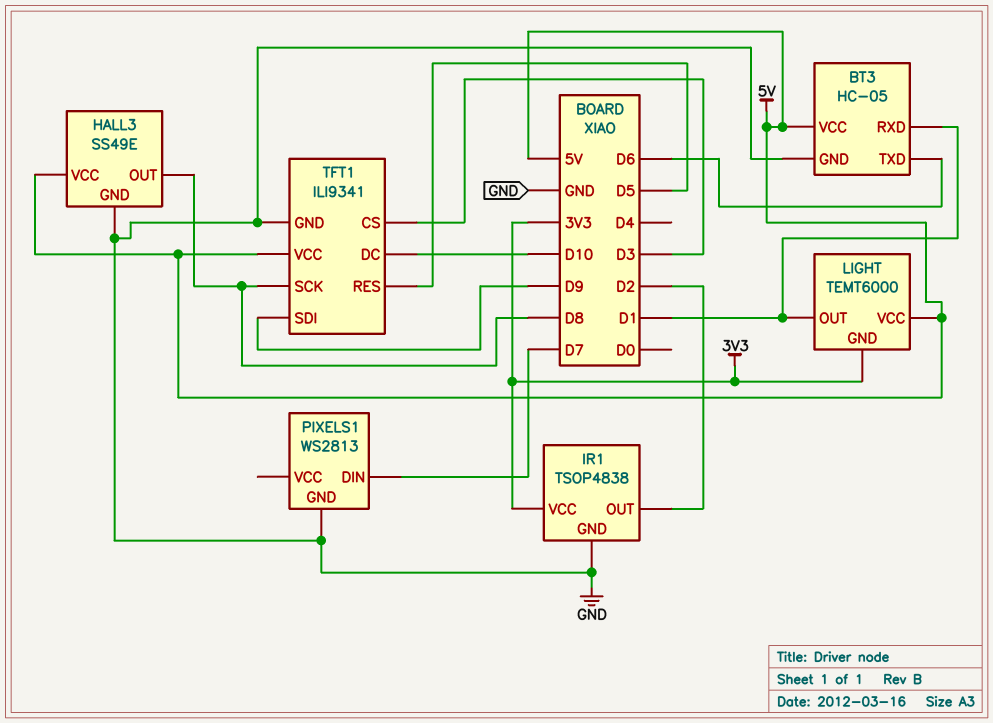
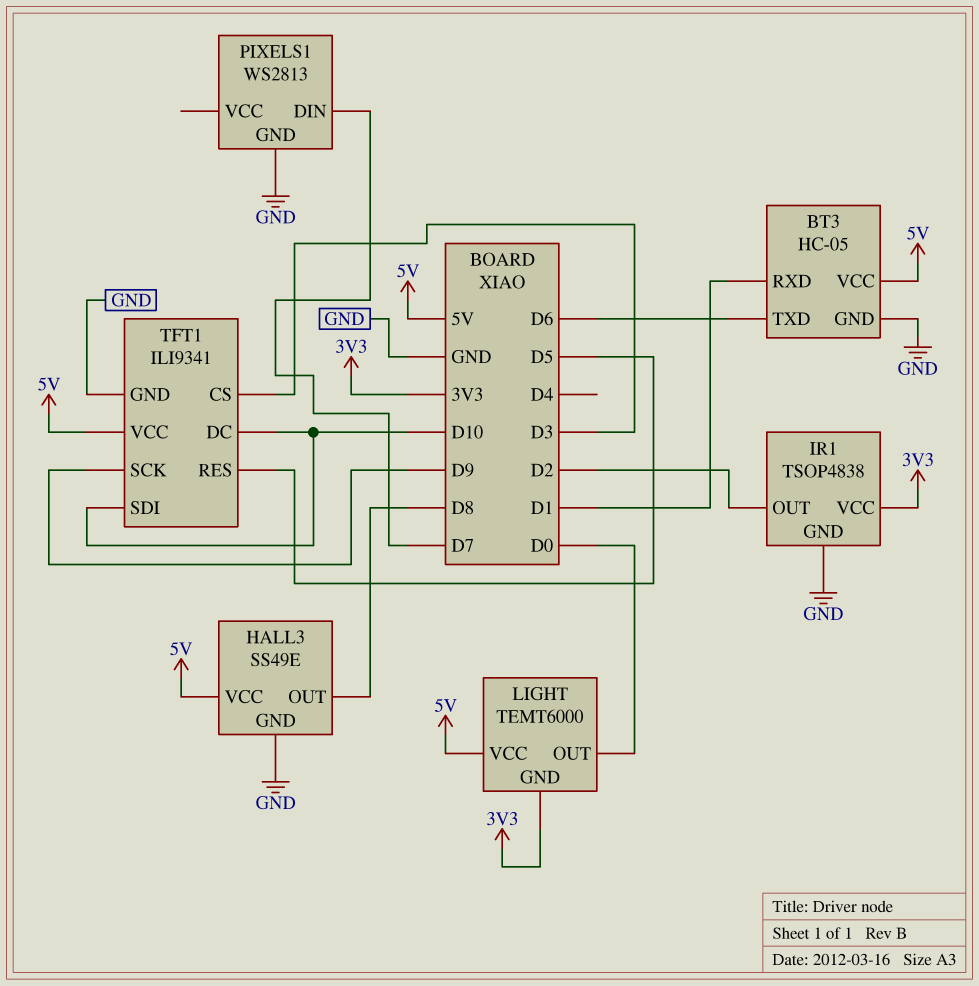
LIGHT pin OUT: D1 -> D0
TFT1 pin SCK: D8 -> D9
TFT1 pin SDI: D9 -> D10

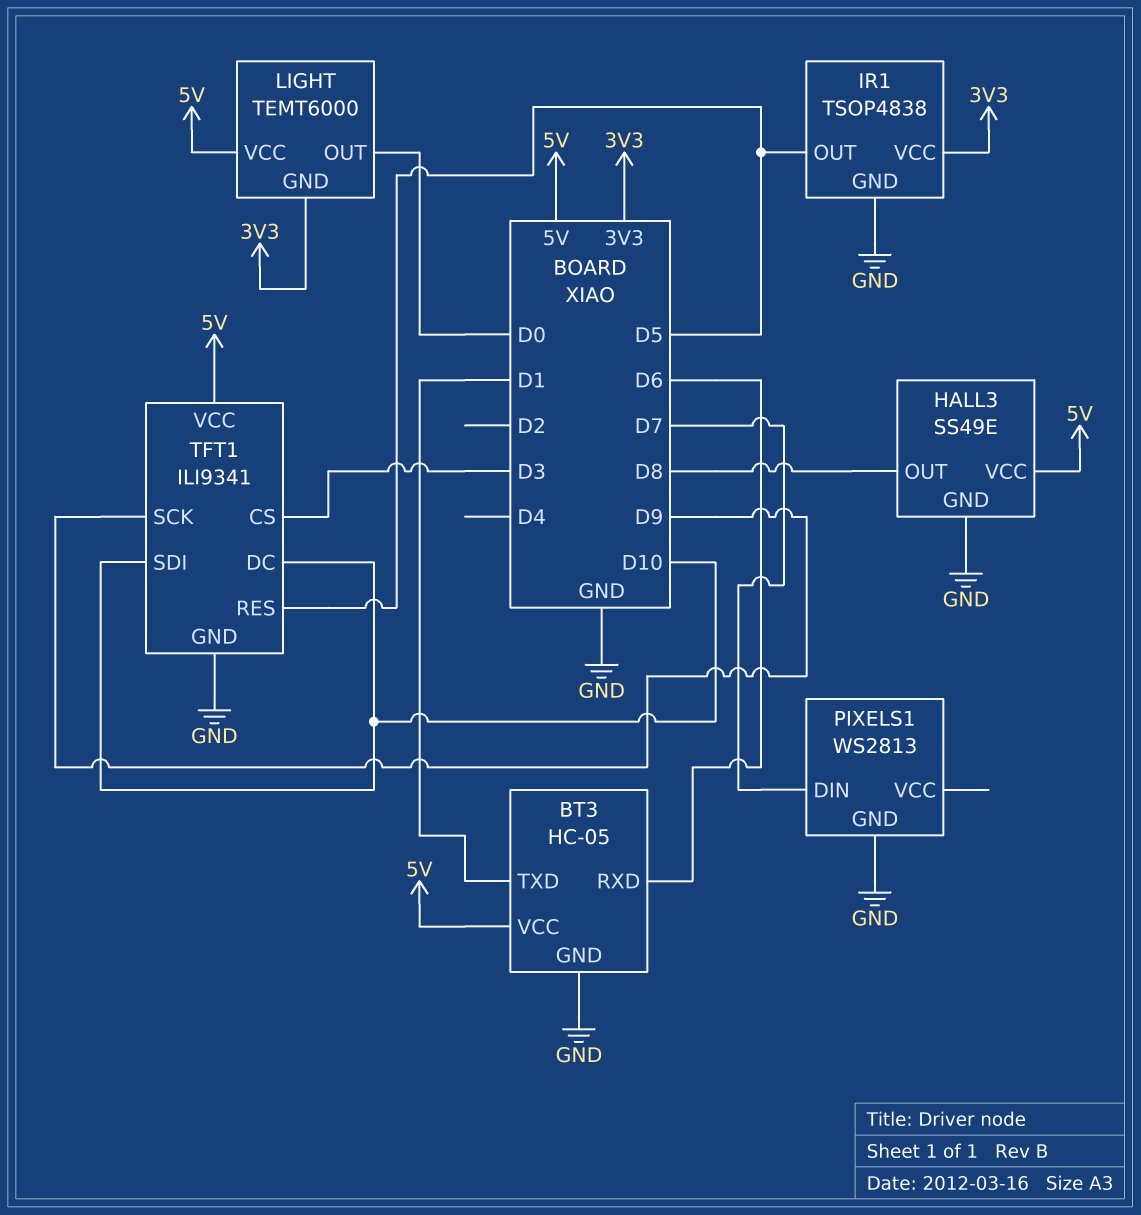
BT3 pin RXD: D1 -> D6
BT3 pin TXD: D6 -> D1
IR1 pin OUT: D2 -> D5

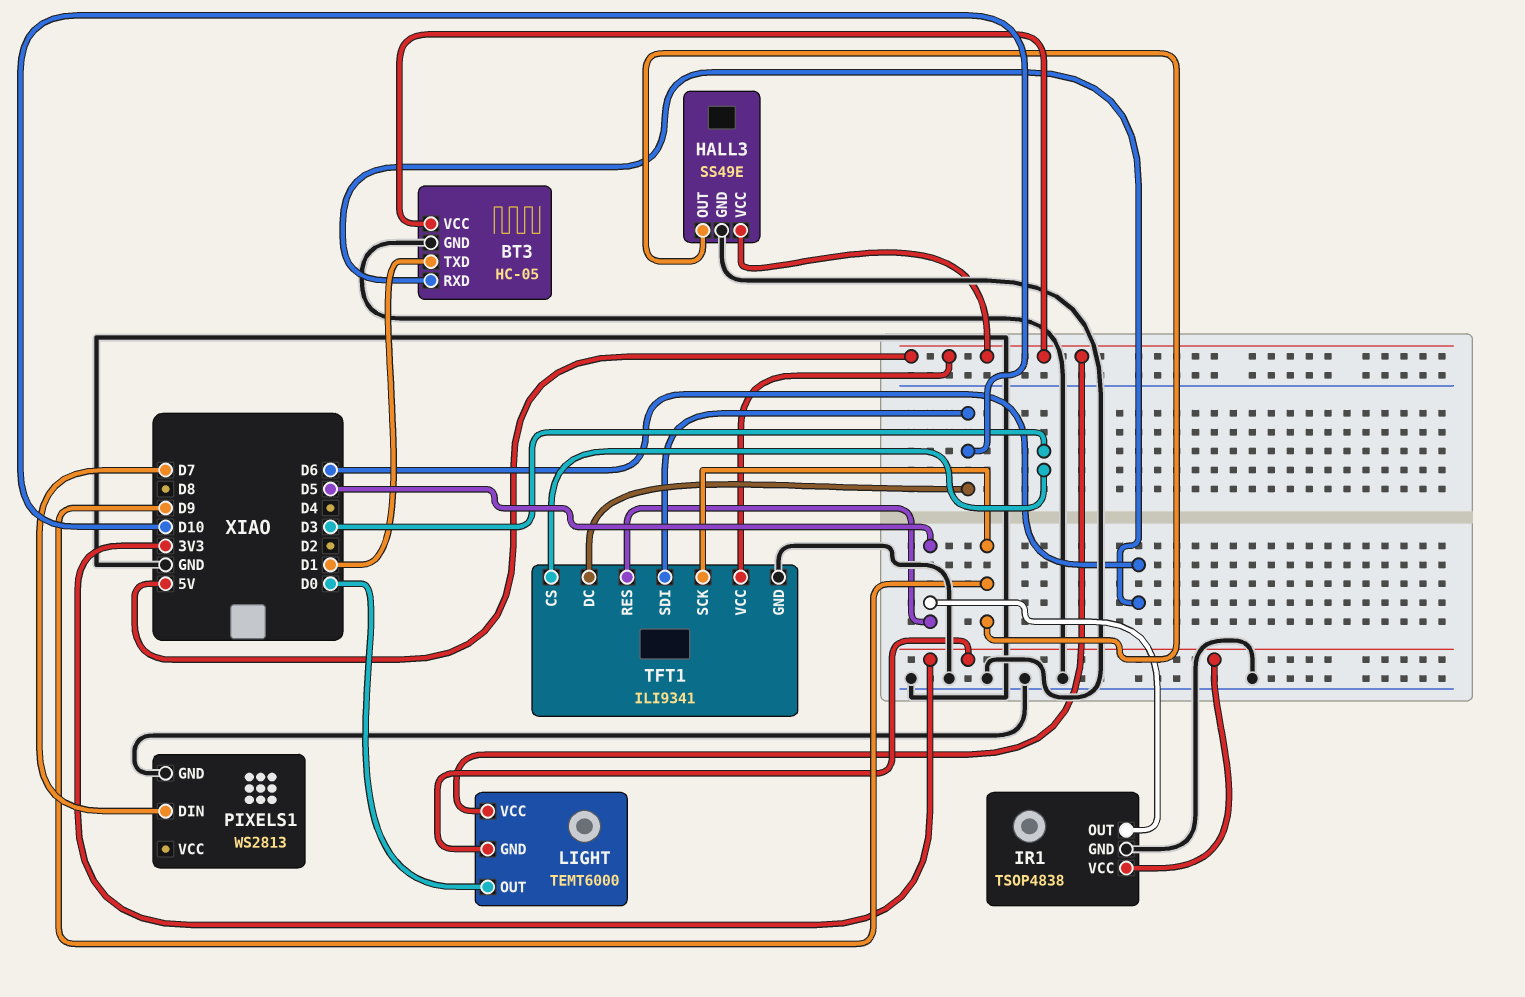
HALL3 pin OUT: D8 -> D9

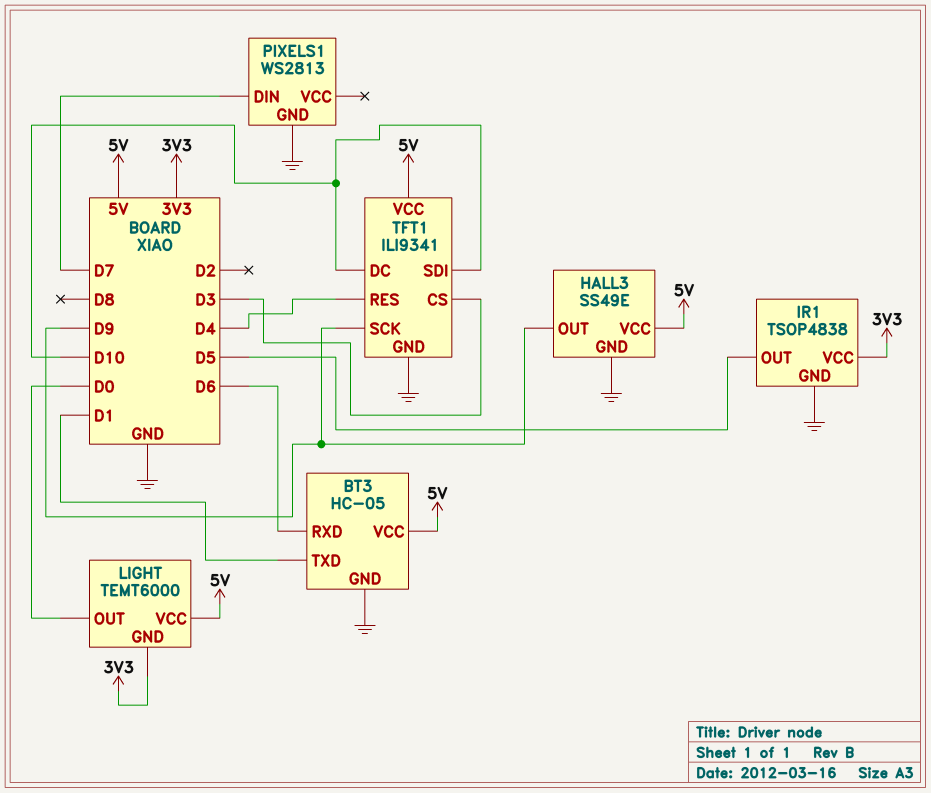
TFT1 pin RES: D5 -> D4

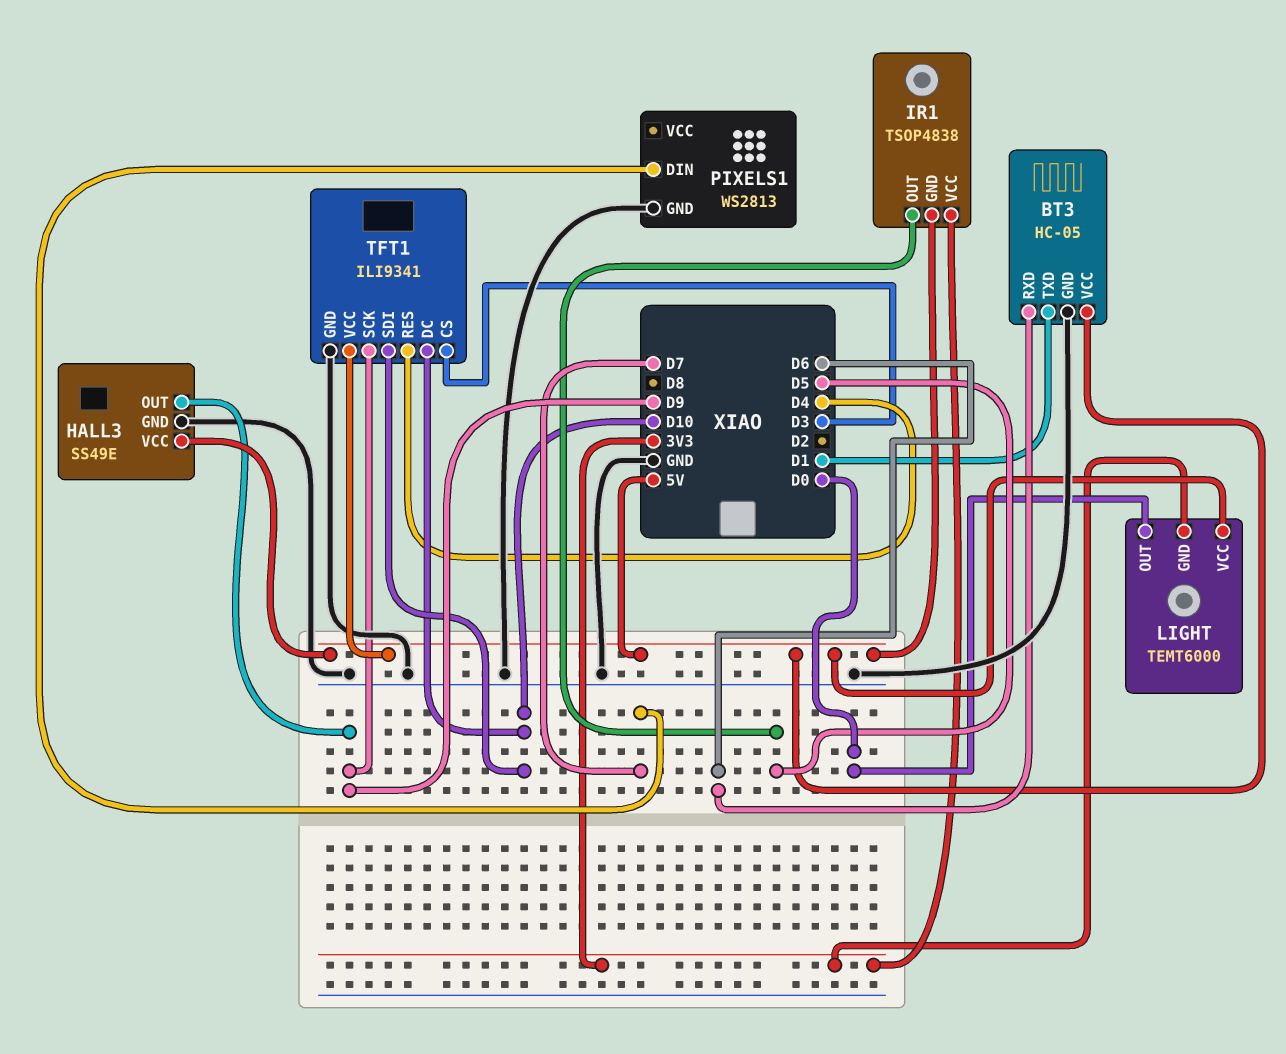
IR1 pin GND: GND -> 5V

